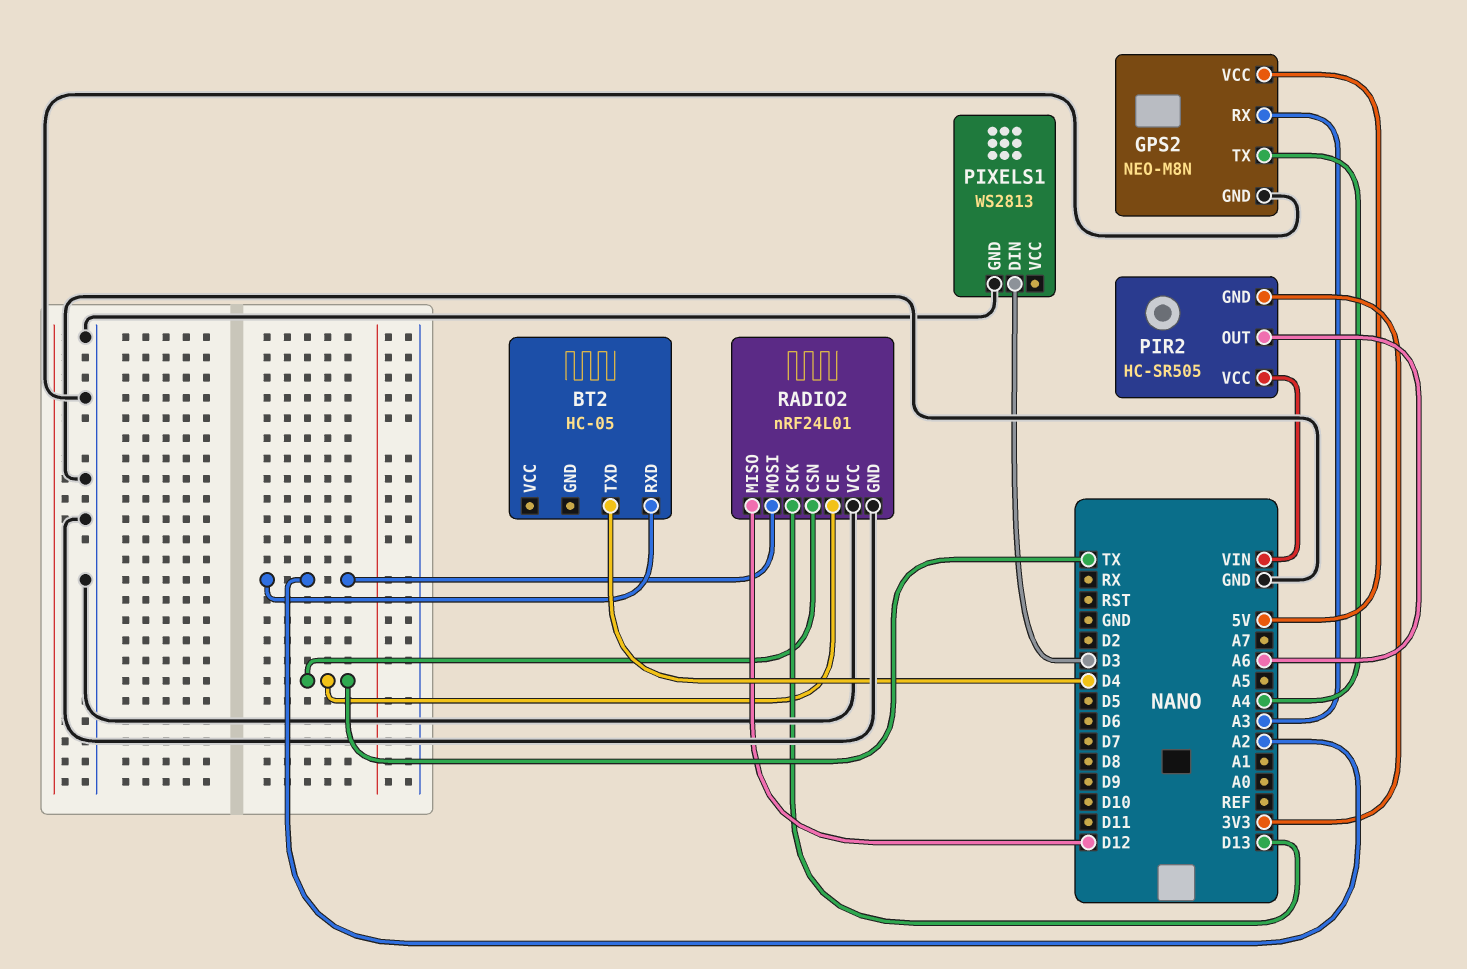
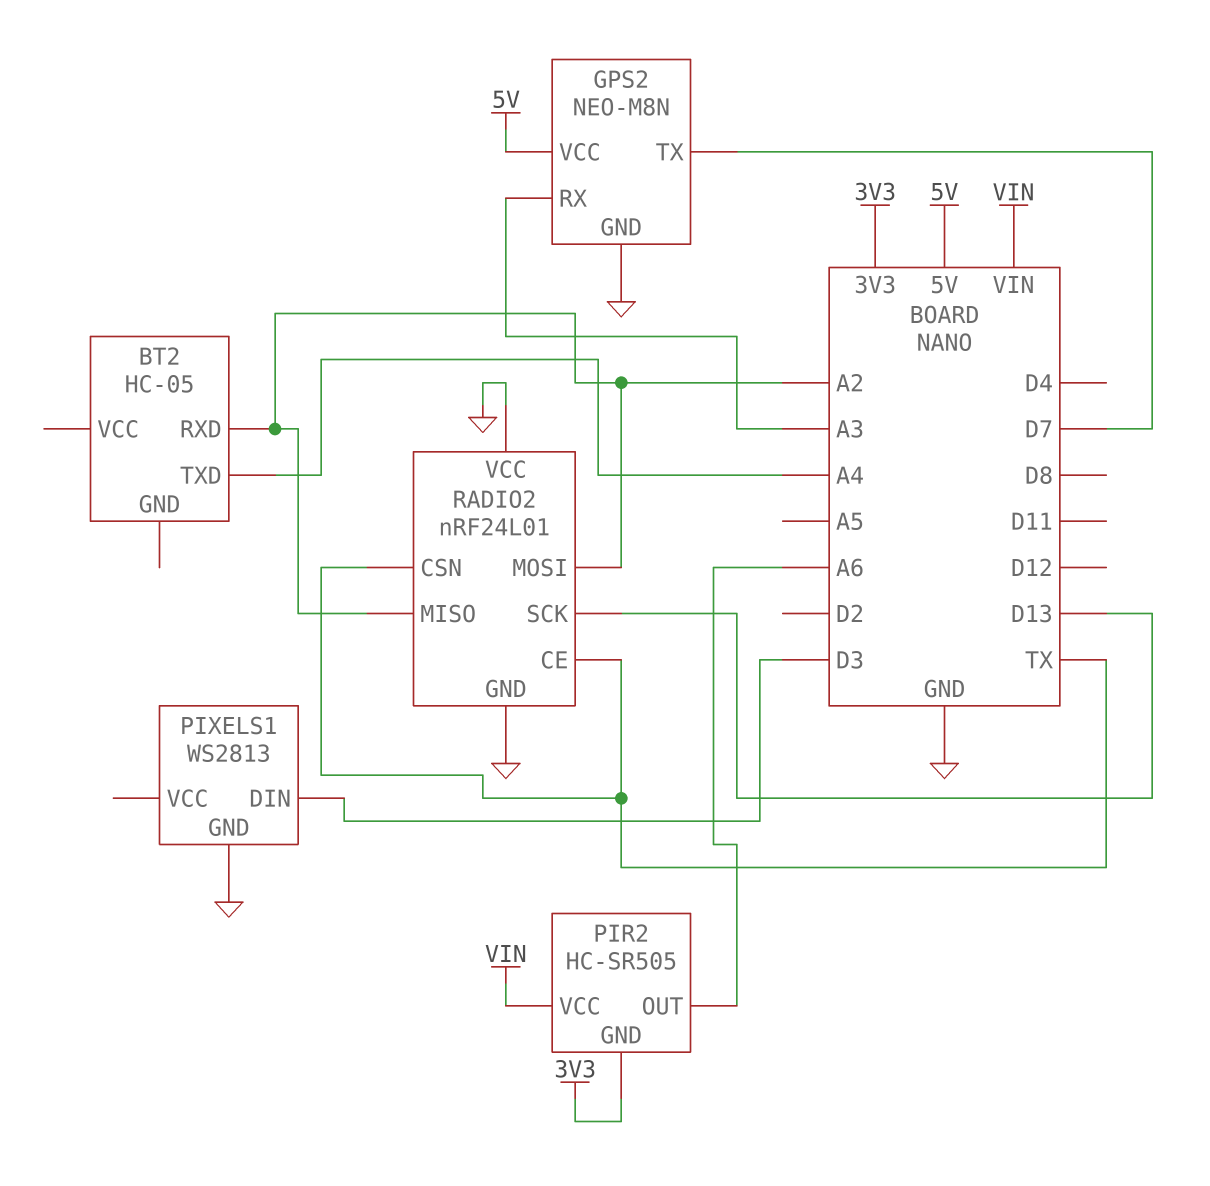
BT2 pin TXD: D4 -> A4
GPS2 pin TX: A4 -> D7
RADIO2 pin MISO: D12 -> A2

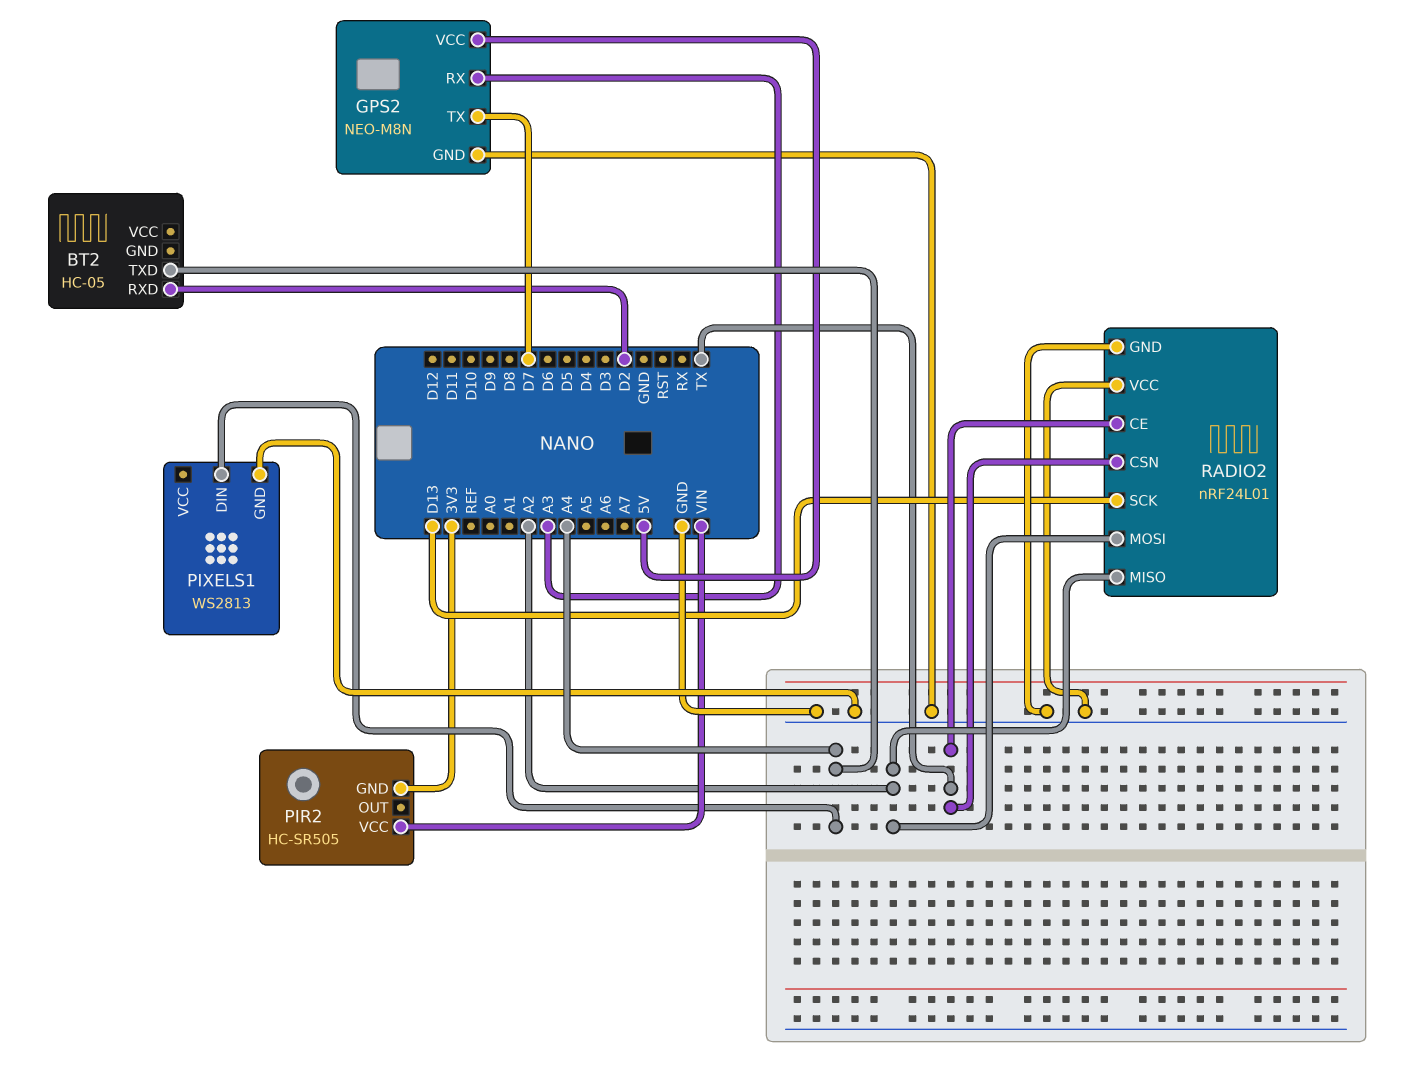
BT2 pin RXD: A2 -> D2
PIR2 pin OUT: A6 -> none
PIXELS1 pin DIN: D3 -> A4

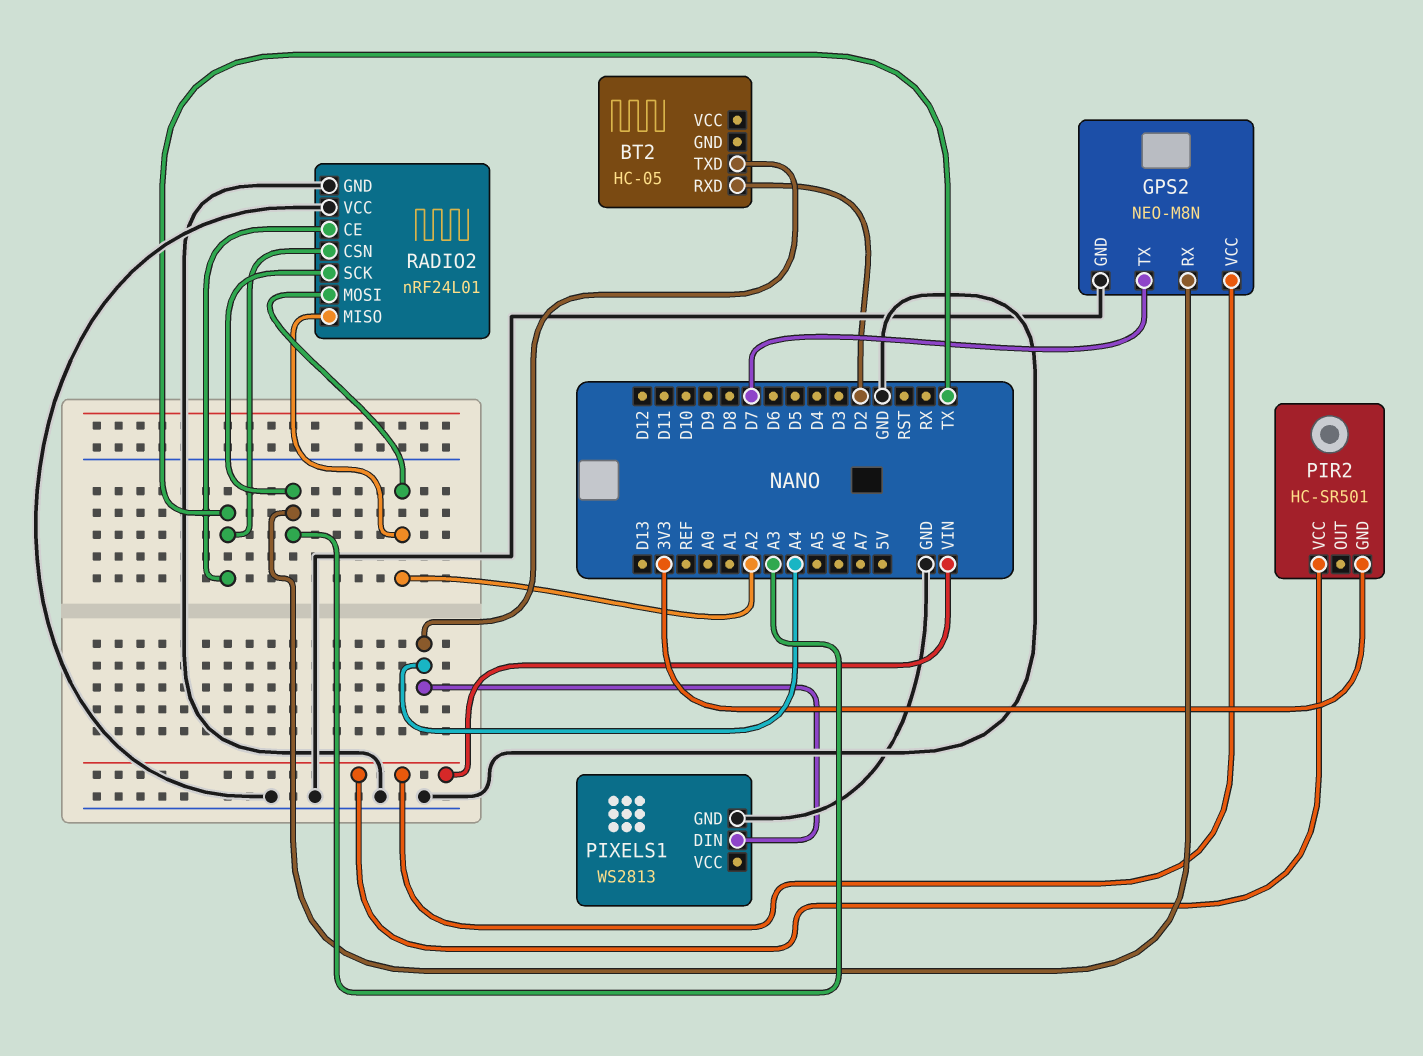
GPS2 pin VCC: 5V -> VIN
PIR2: HC-SR505 -> HC-SR501
RADIO2 pin SCK: D13 -> A3

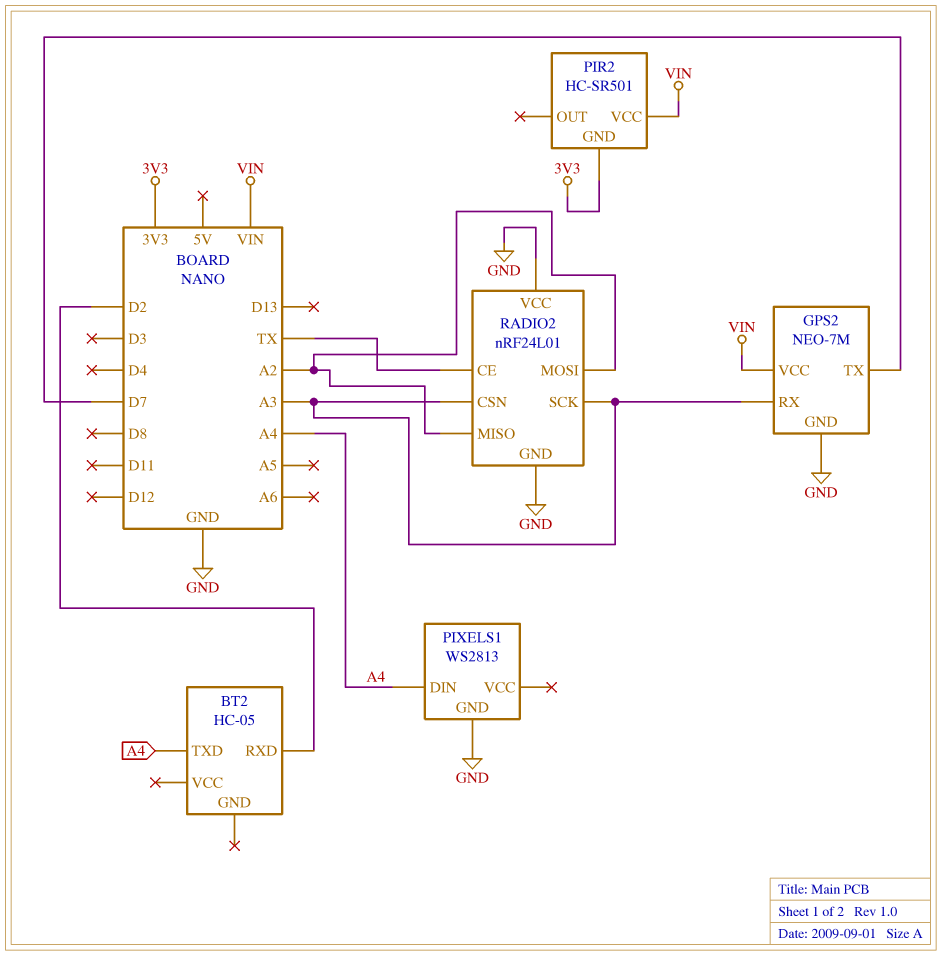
GPS2: NEO-M8N -> NEO-7M
RADIO2 pin CSN: TX -> A3

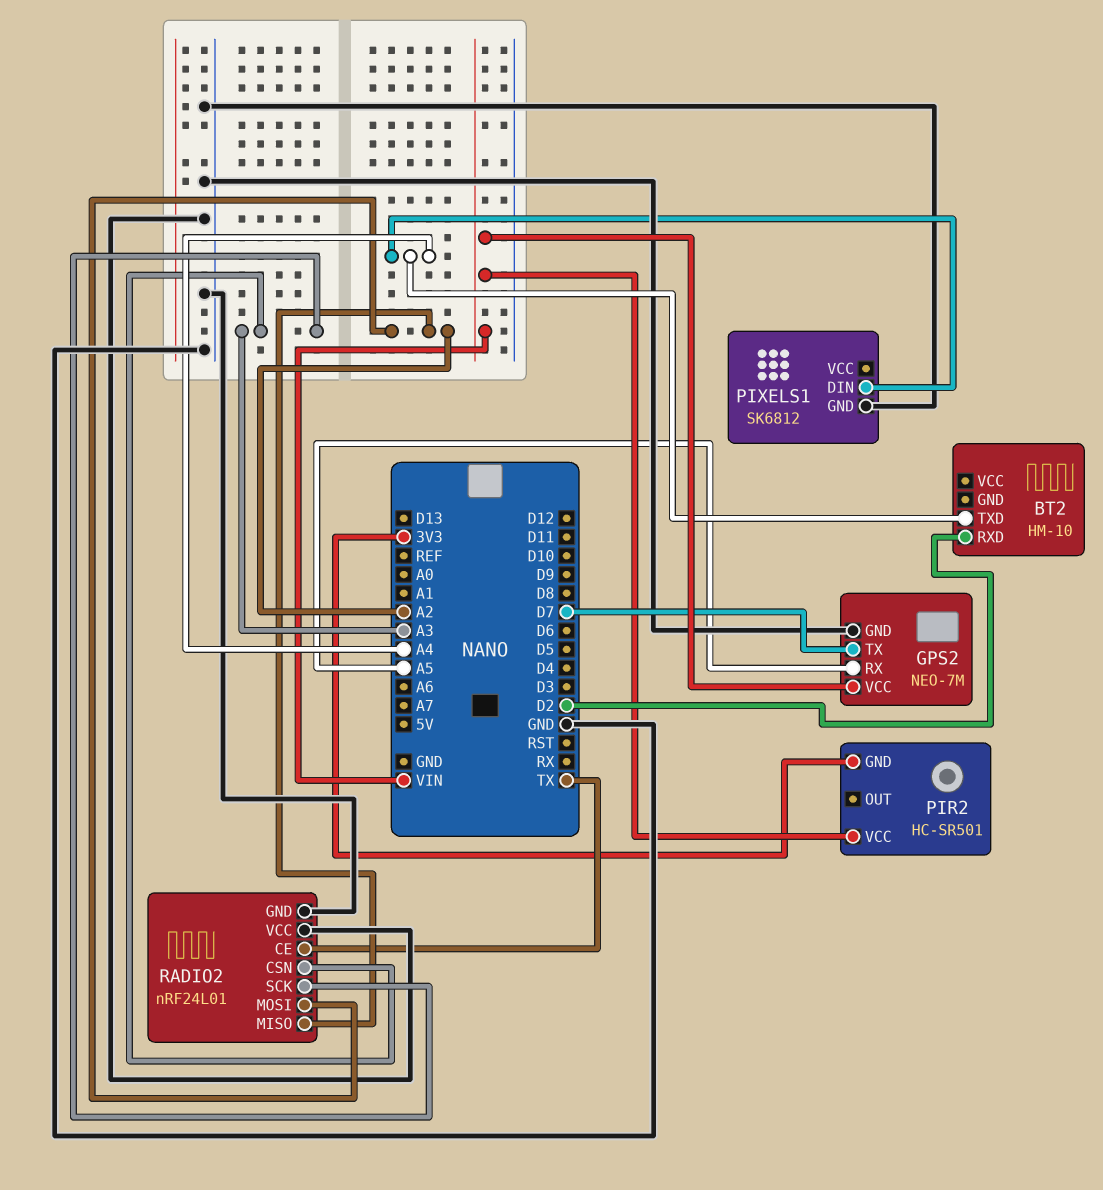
BT2: HC-05 -> HM-10
GPS2 pin RX: A3 -> A5
PIXELS1: WS2813 -> SK6812

